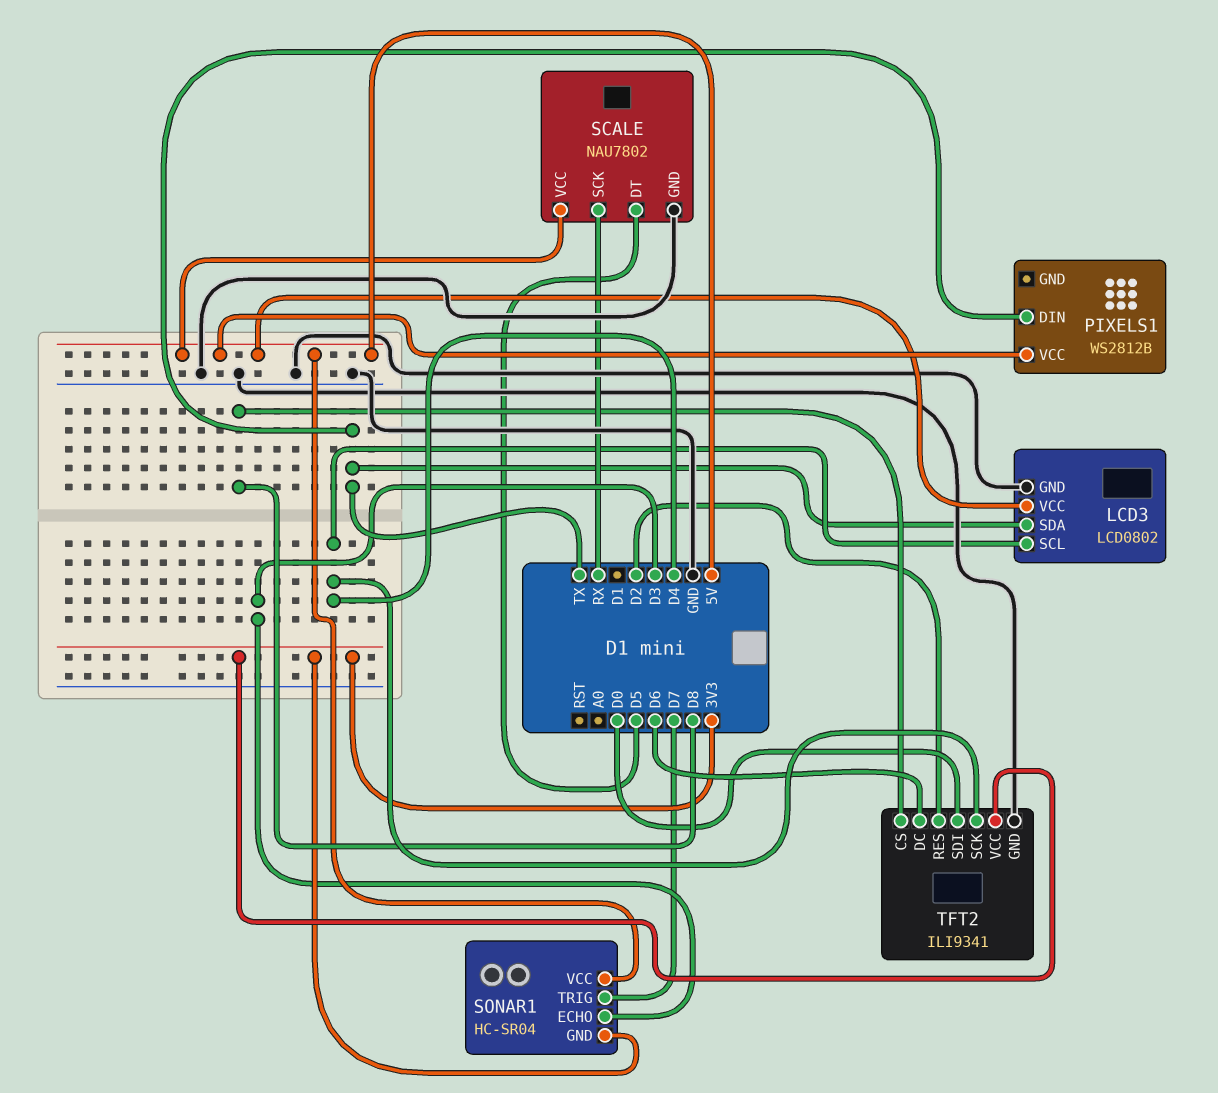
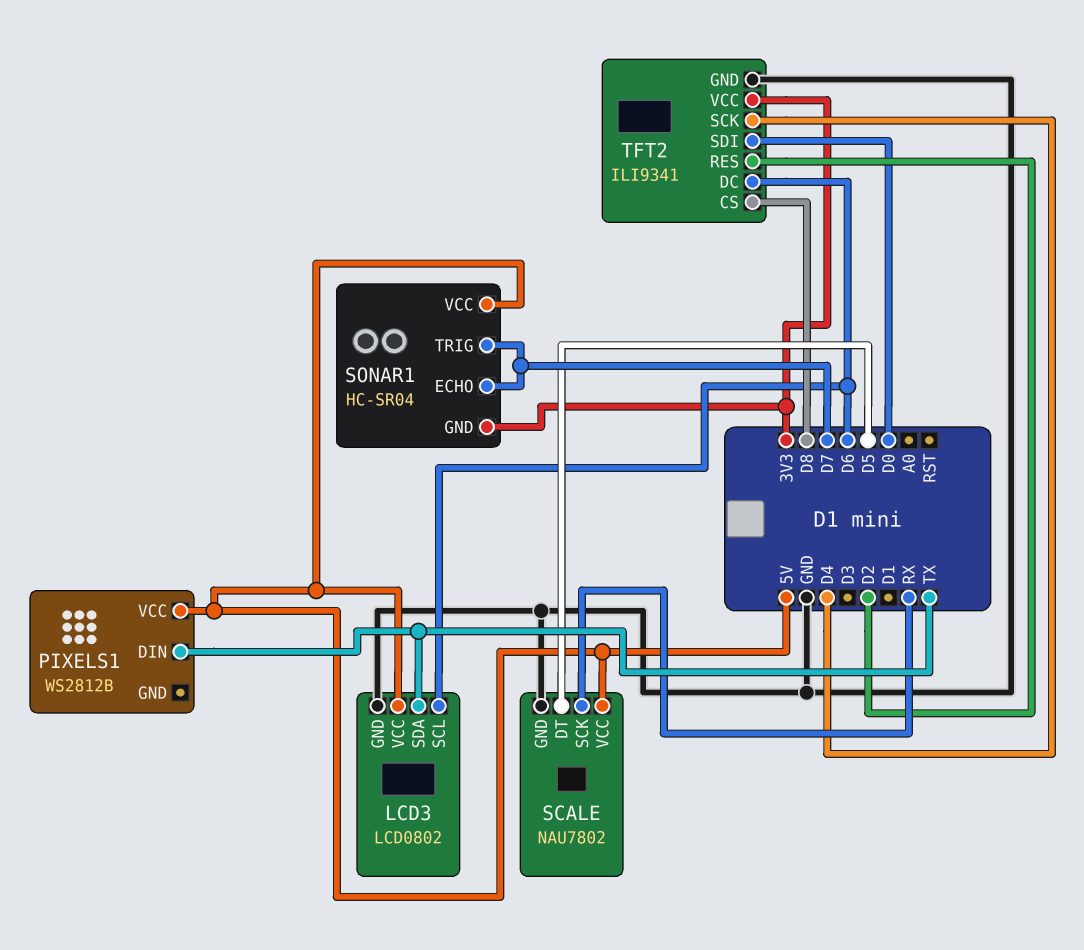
LCD3 pin SCL: D4 -> D6
SONAR1 pin ECHO: D3 -> D7

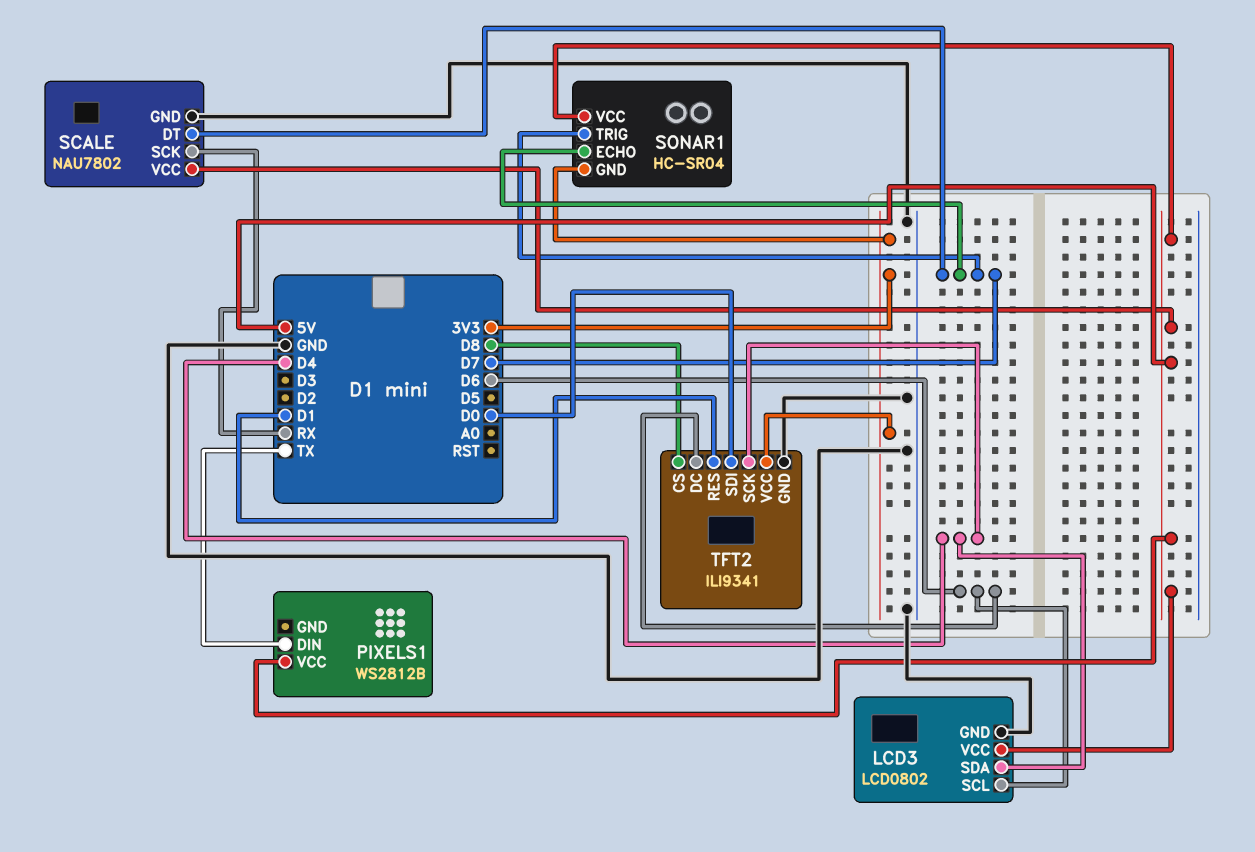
LCD3 pin SDA: TX -> D4
SCALE pin DT: D5 -> D7
TFT2 pin RES: D2 -> D1

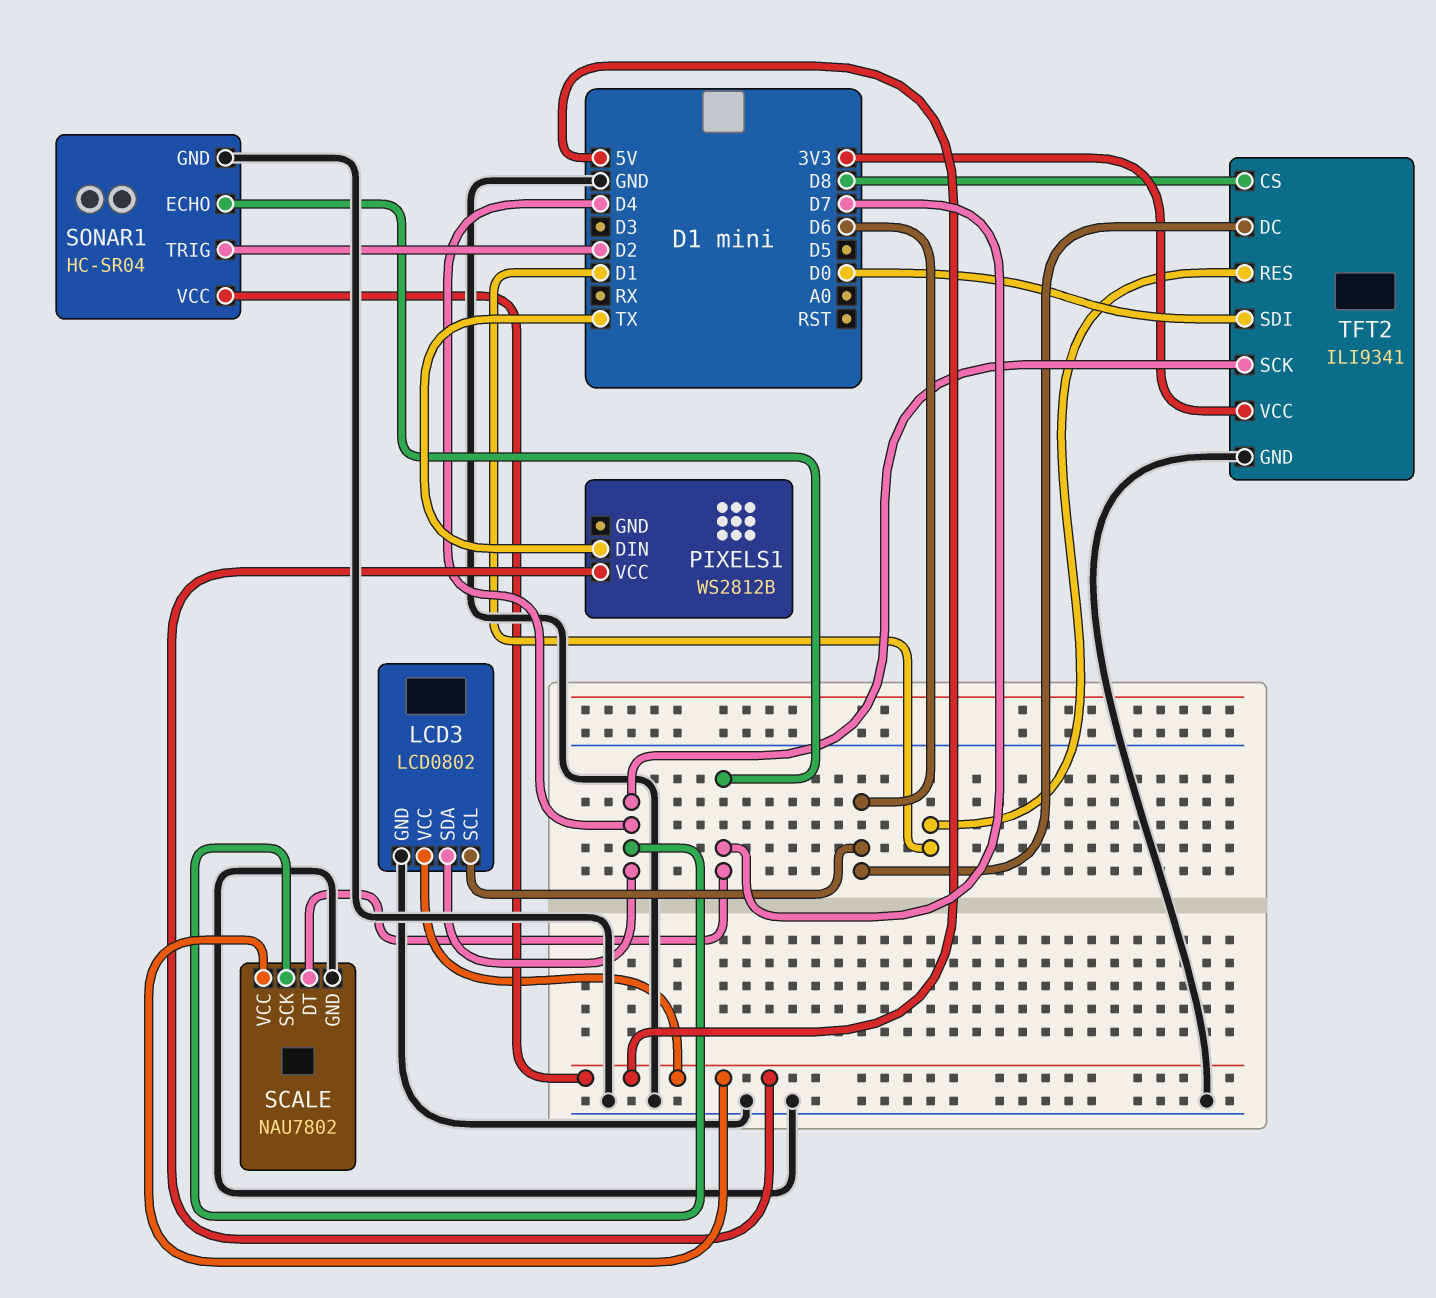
SCALE pin SCK: RX -> D4
SONAR1 pin GND: 3V3 -> GND
SONAR1 pin TRIG: D7 -> D2

